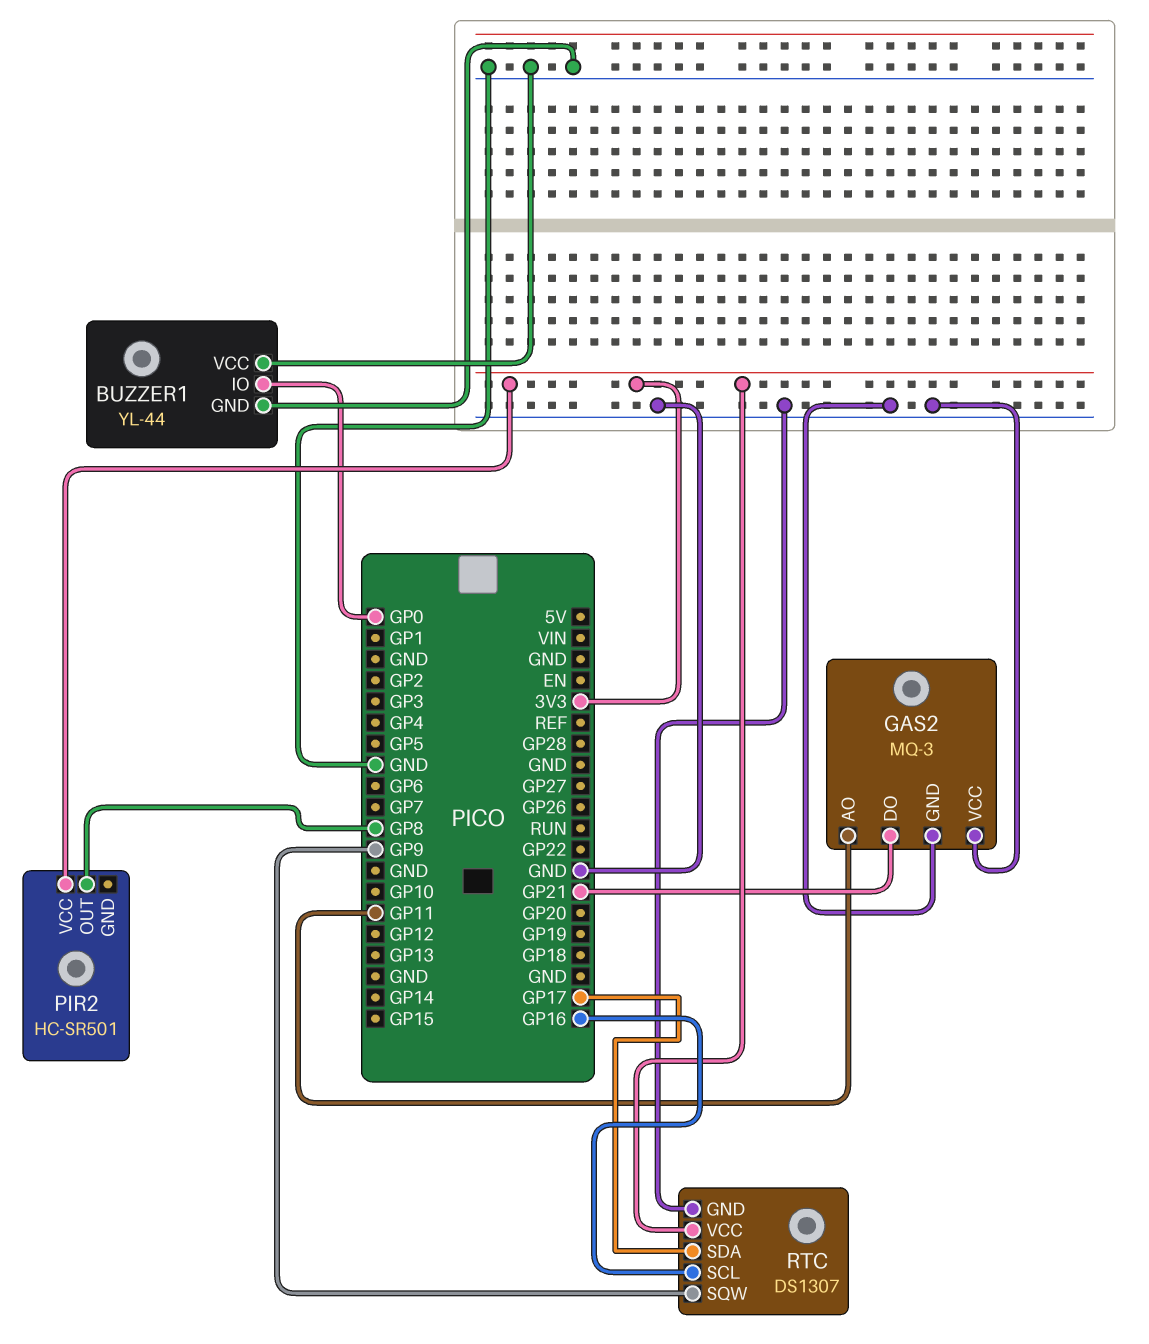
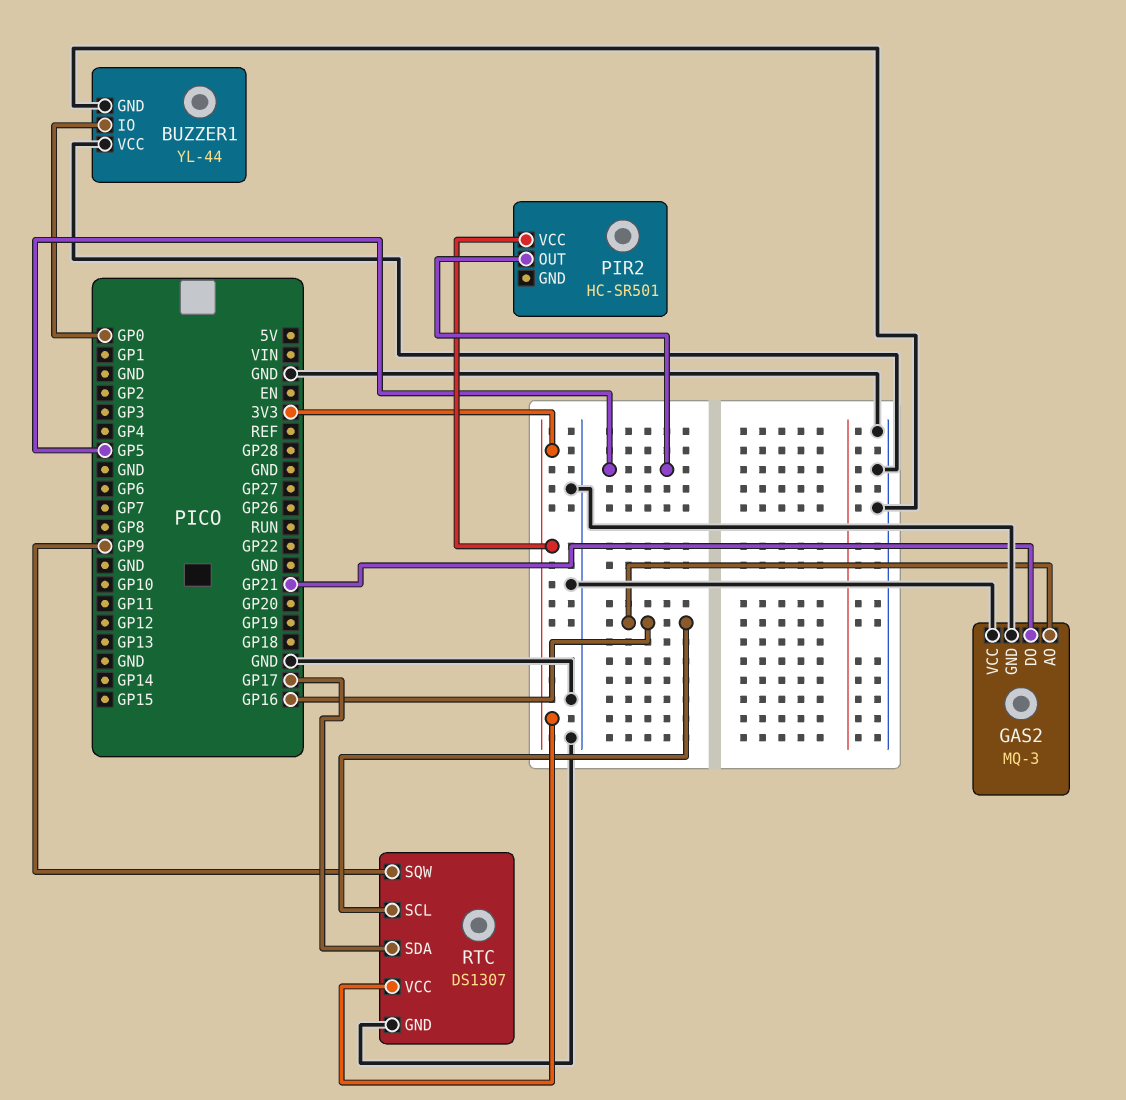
GAS2 pin AO: GP11 -> GP16
PIR2 pin OUT: GP8 -> GP5

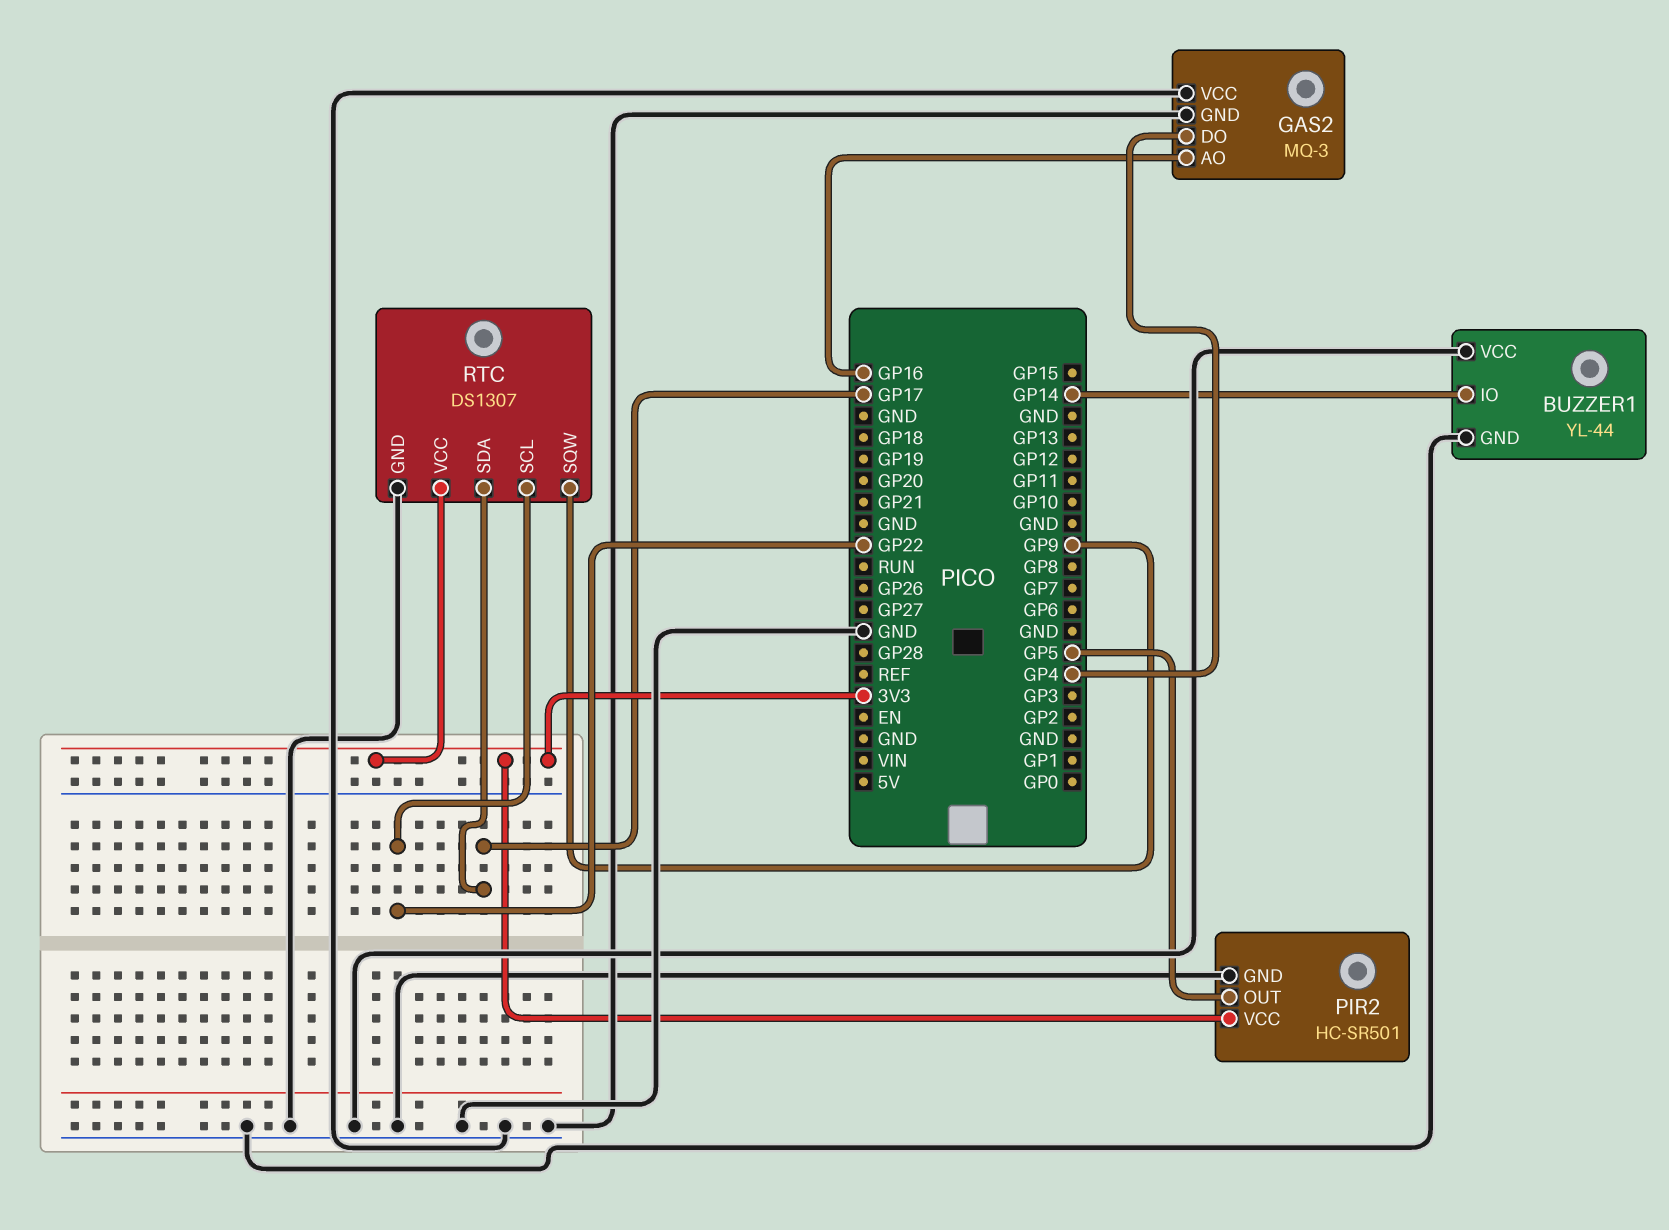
BUZZER1 pin IO: GP0 -> GP14
GAS2 pin DO: GP21 -> GP4
PIR2 pin GND: none -> GND
RTC pin SCL: GP16 -> GP22

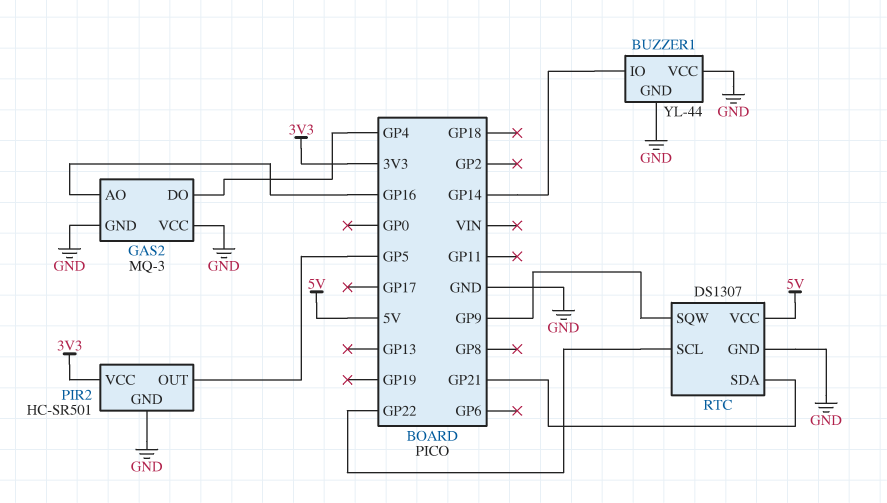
RTC pin SDA: GP17 -> GP21
RTC pin VCC: 3V3 -> 5V

